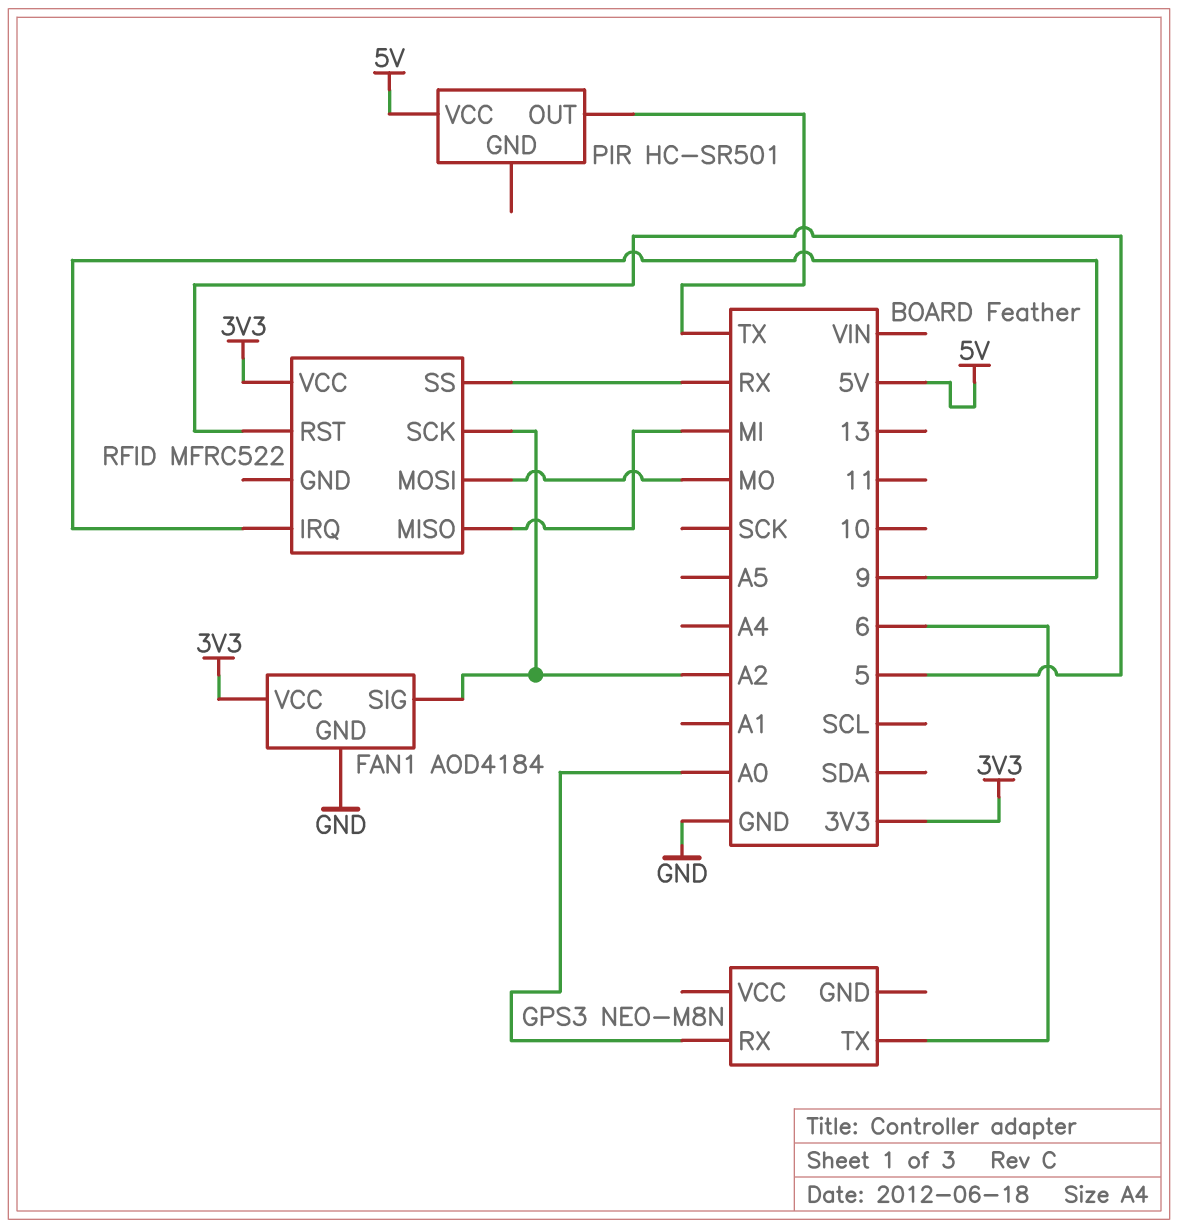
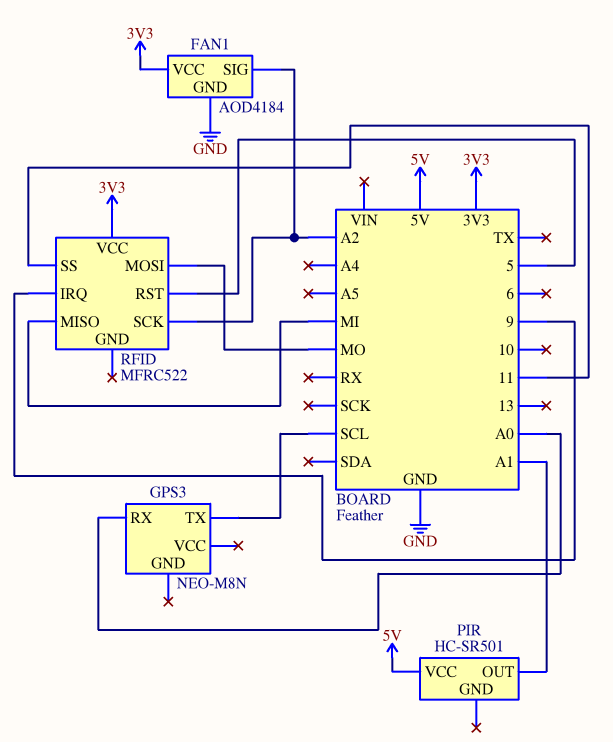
GPS3 pin TX: 6 -> SCL
PIR pin OUT: TX -> A1
RFID pin SS: RX -> 11

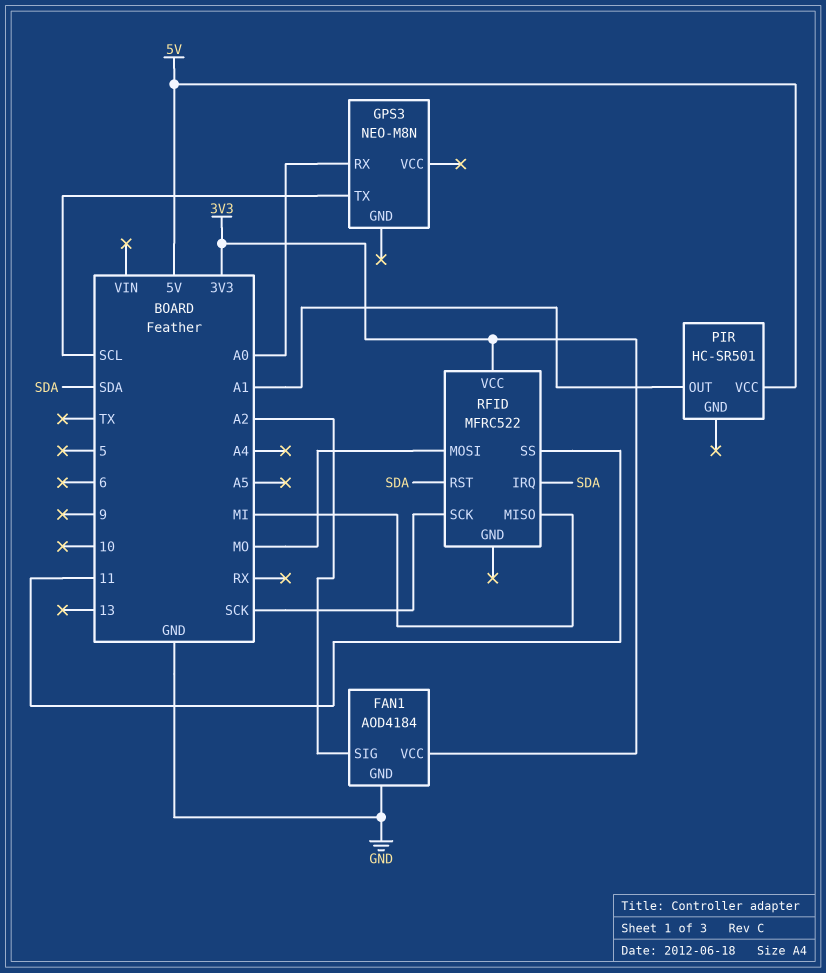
RFID pin IRQ: 9 -> SDA
RFID pin RST: 5 -> SDA
RFID pin SCK: A2 -> SCK

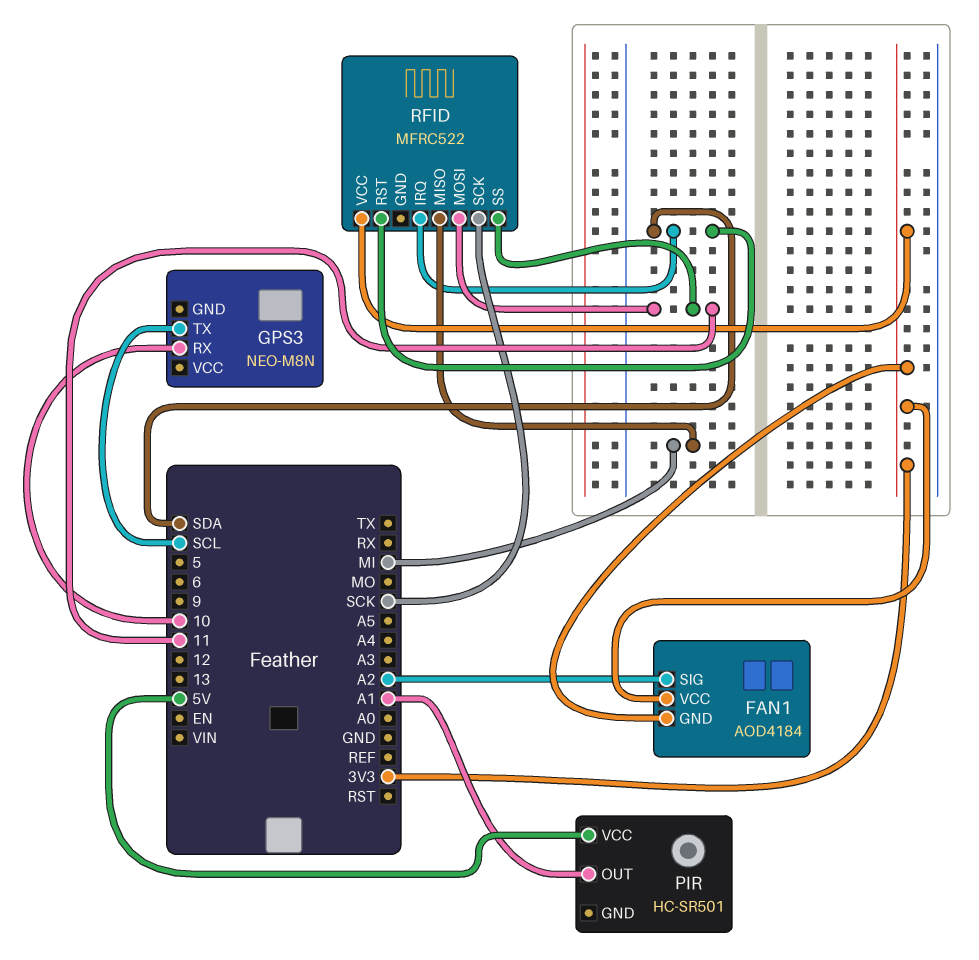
FAN1 pin GND: GND -> 3V3
GPS3 pin RX: A0 -> 10
RFID pin MOSI: MO -> 11

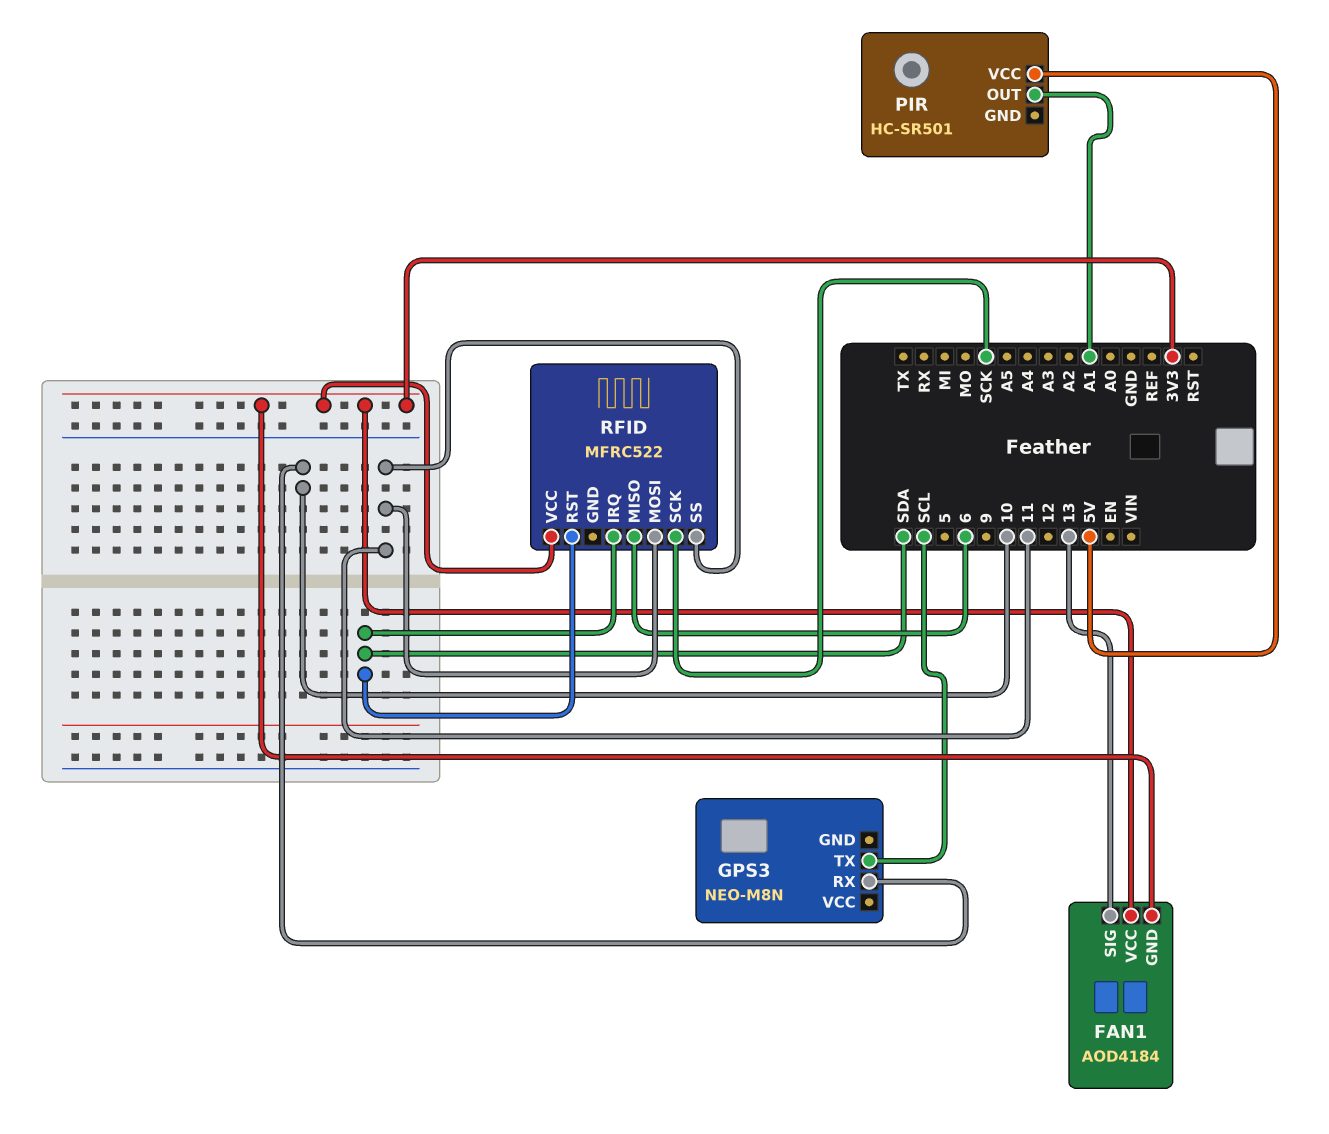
FAN1 pin SIG: A2 -> 13
RFID pin MISO: MI -> 6

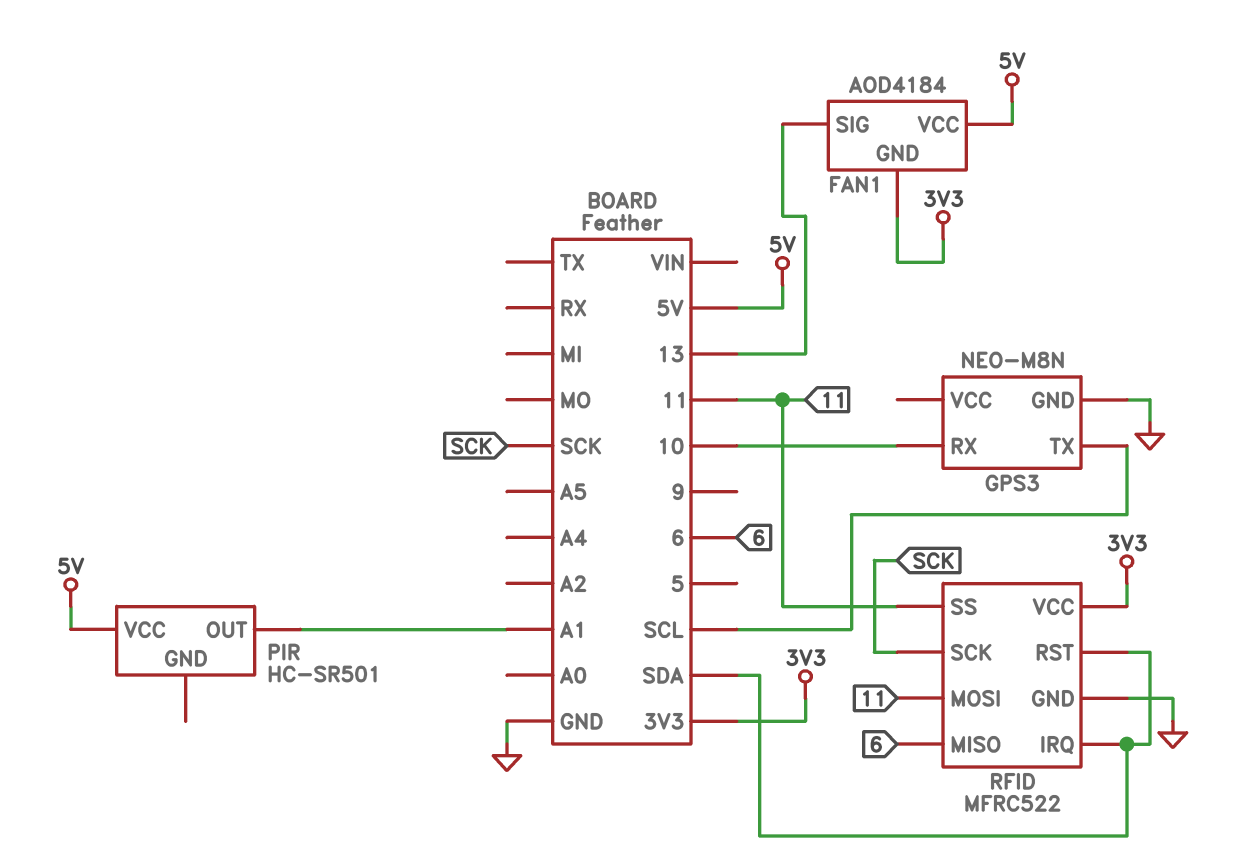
FAN1 pin VCC: 3V3 -> 5V
GPS3 pin GND: none -> GND
RFID pin GND: none -> GND

